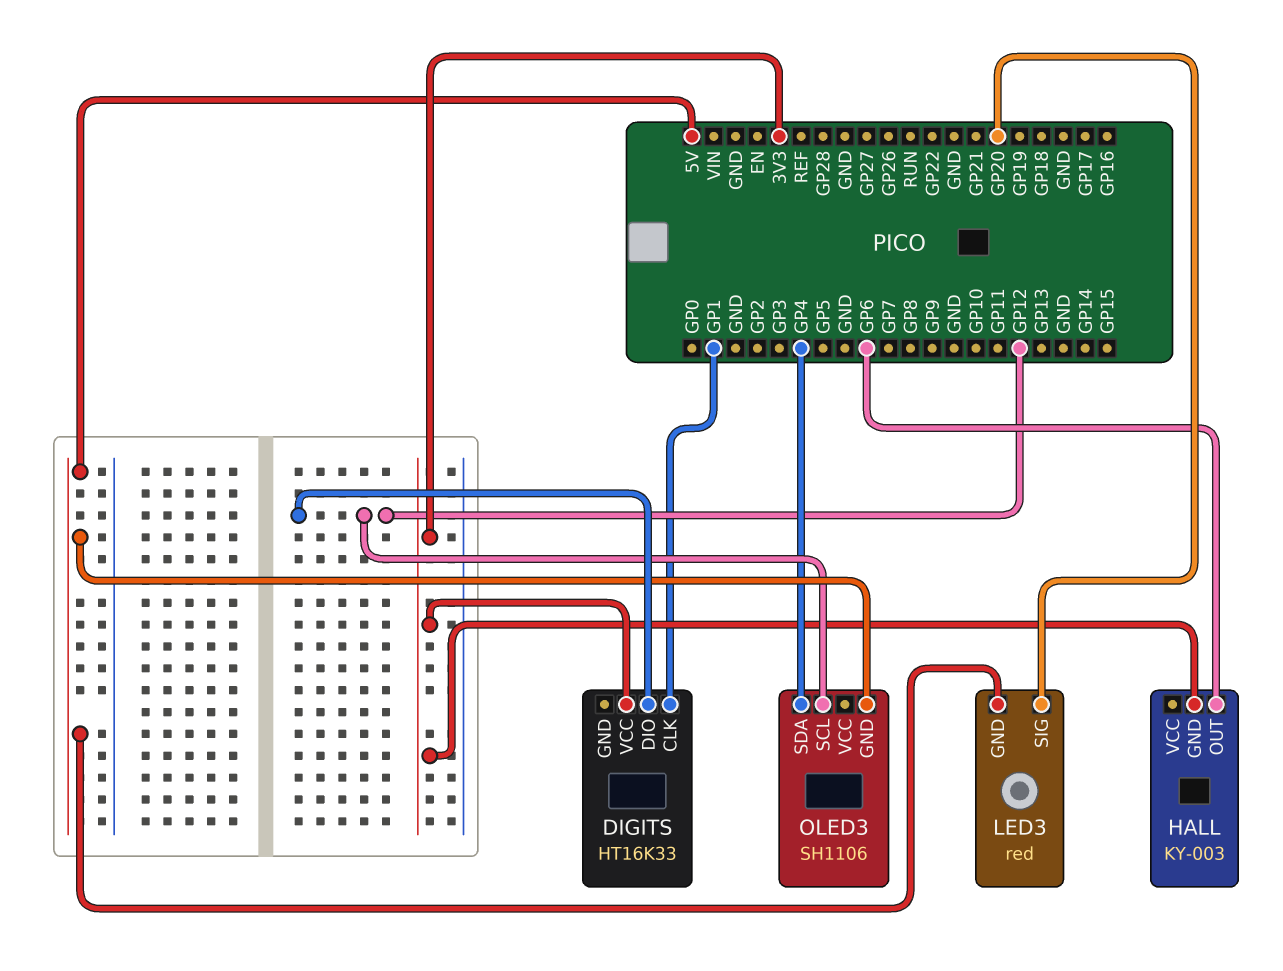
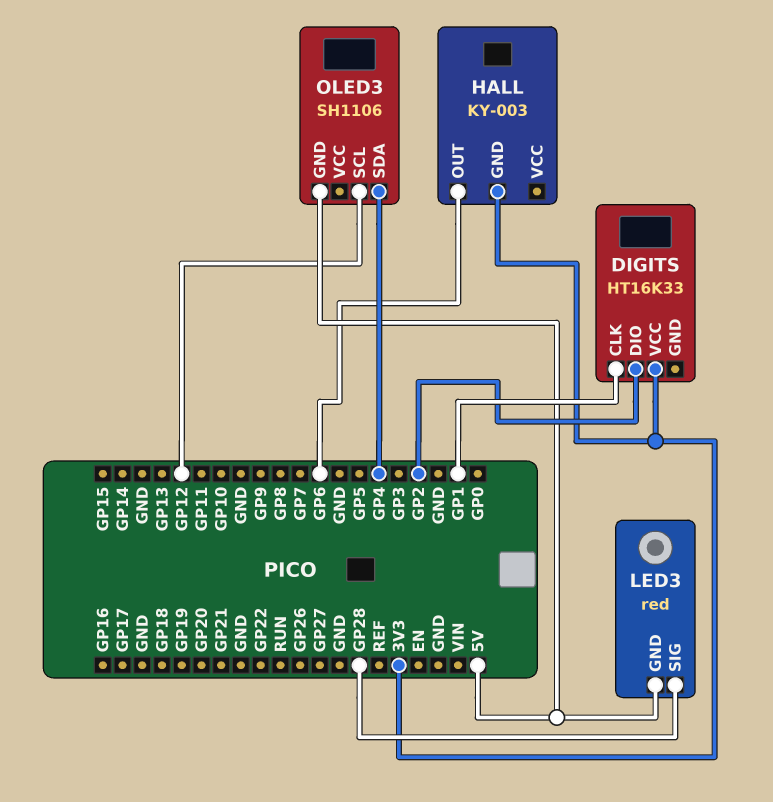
DIGITS pin DIO: GP12 -> GP2
LED3 pin SIG: GP20 -> GP28

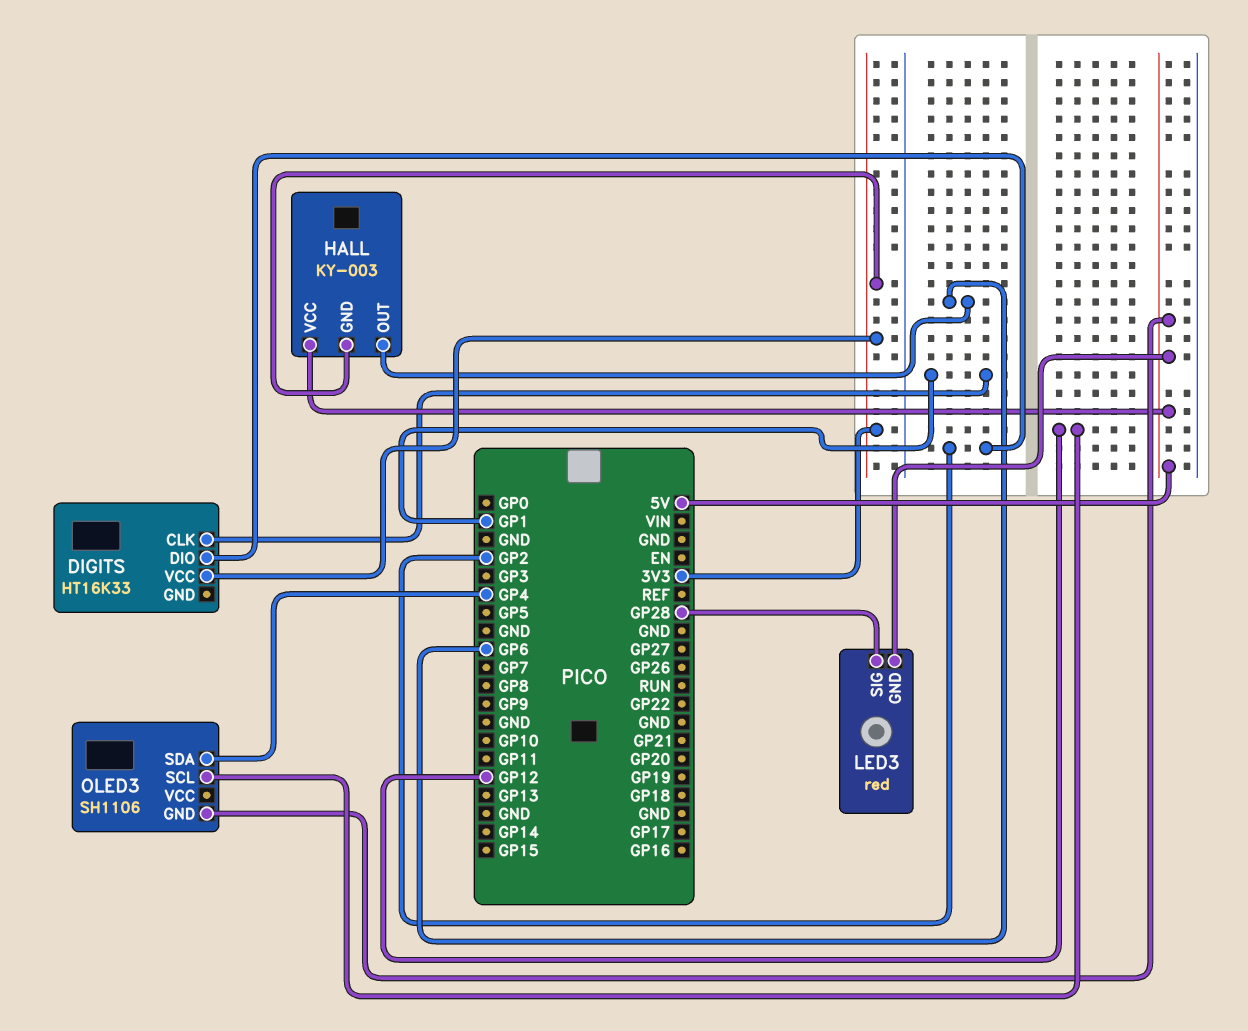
HALL pin VCC: none -> 5V

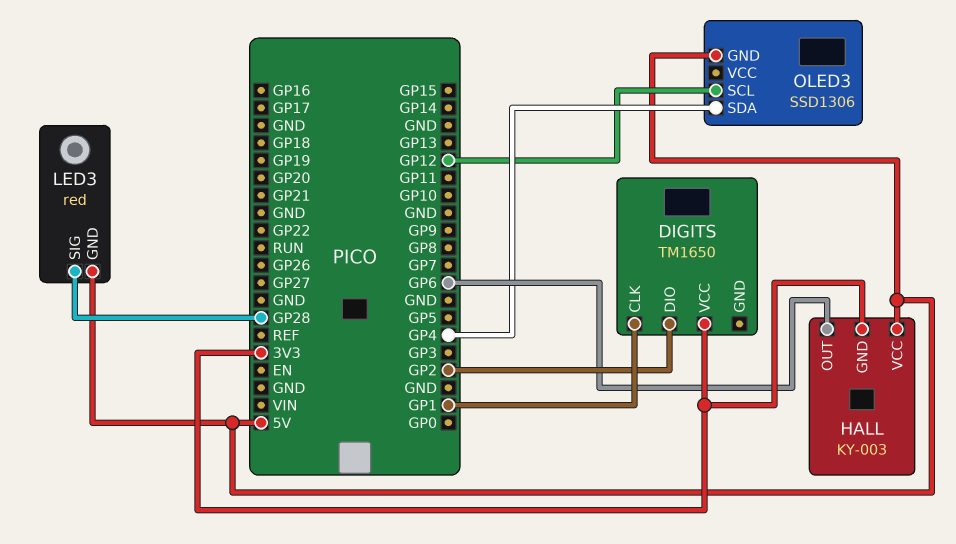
DIGITS: HT16K33 -> TM1650
OLED3: SH1106 -> SSD1306

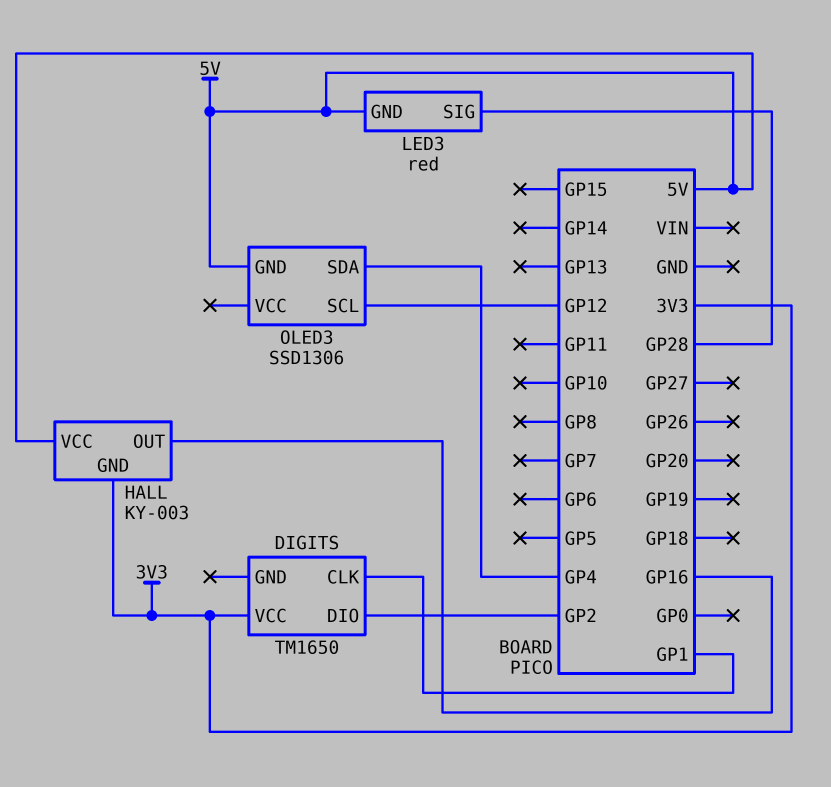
HALL pin OUT: GP6 -> GP16

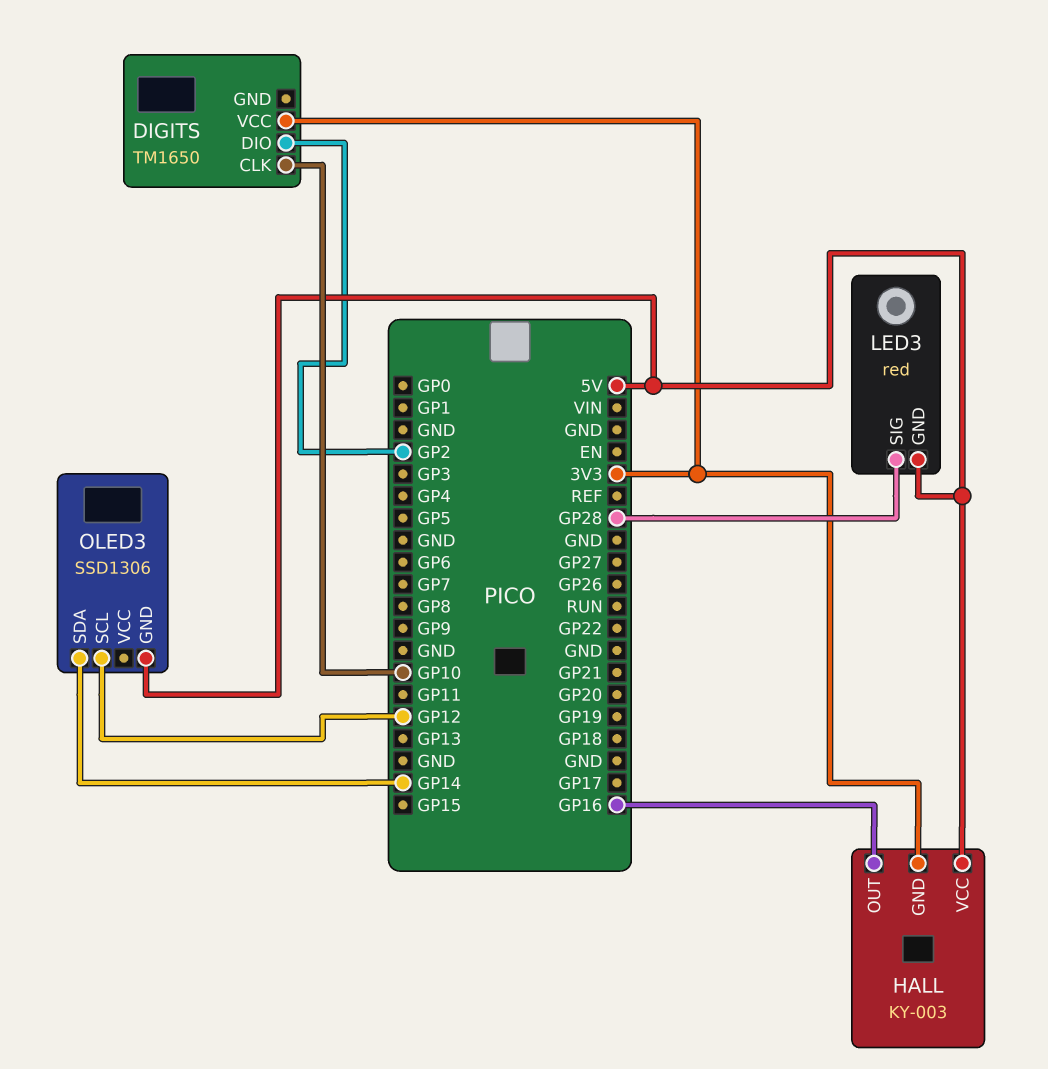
DIGITS pin CLK: GP1 -> GP10
OLED3 pin SDA: GP4 -> GP14

